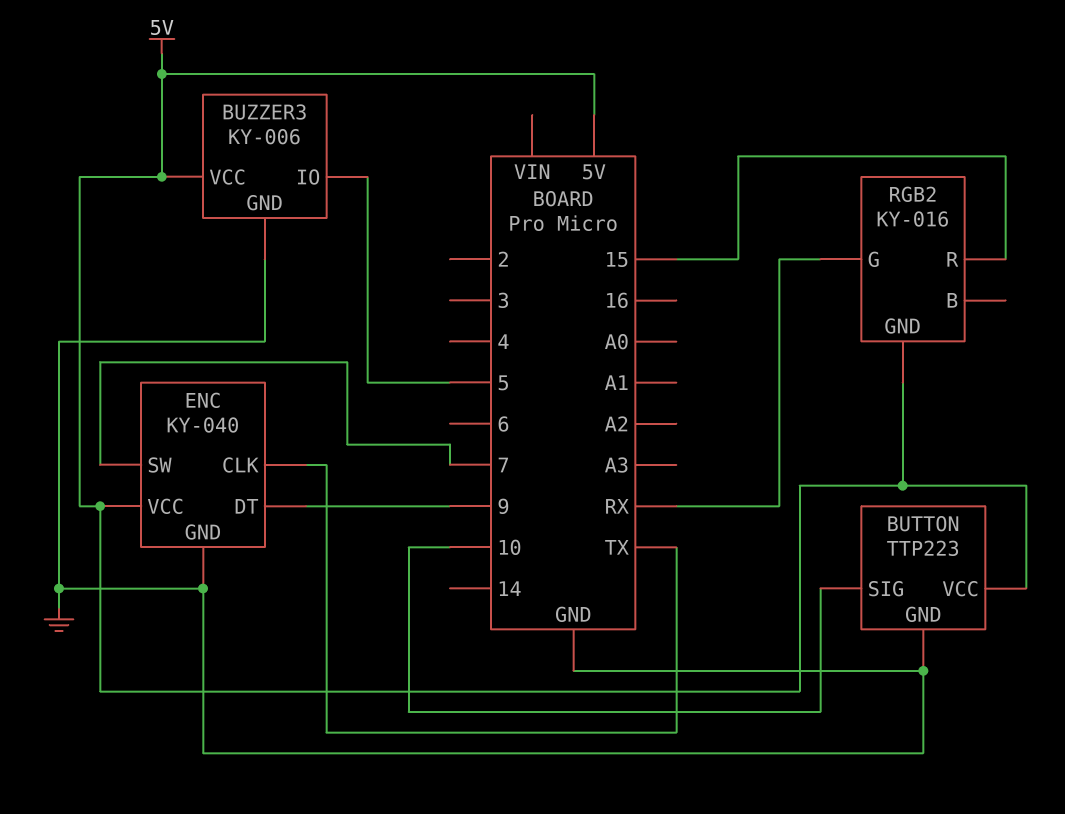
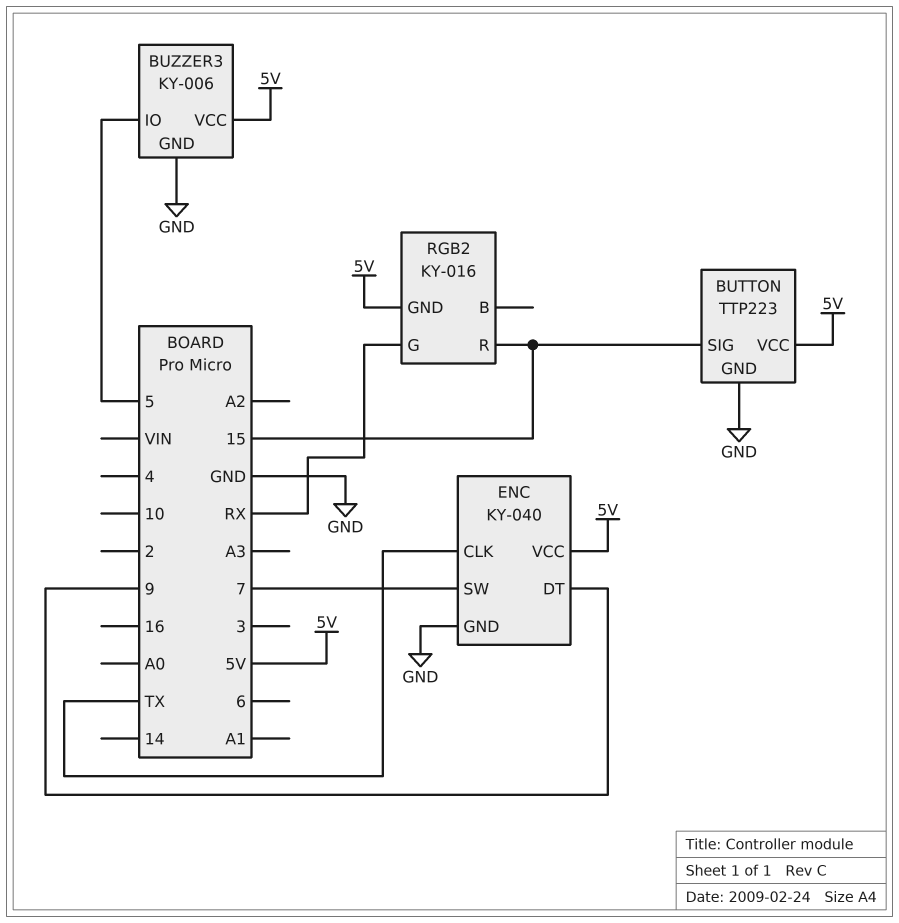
BUTTON pin SIG: 10 -> 15

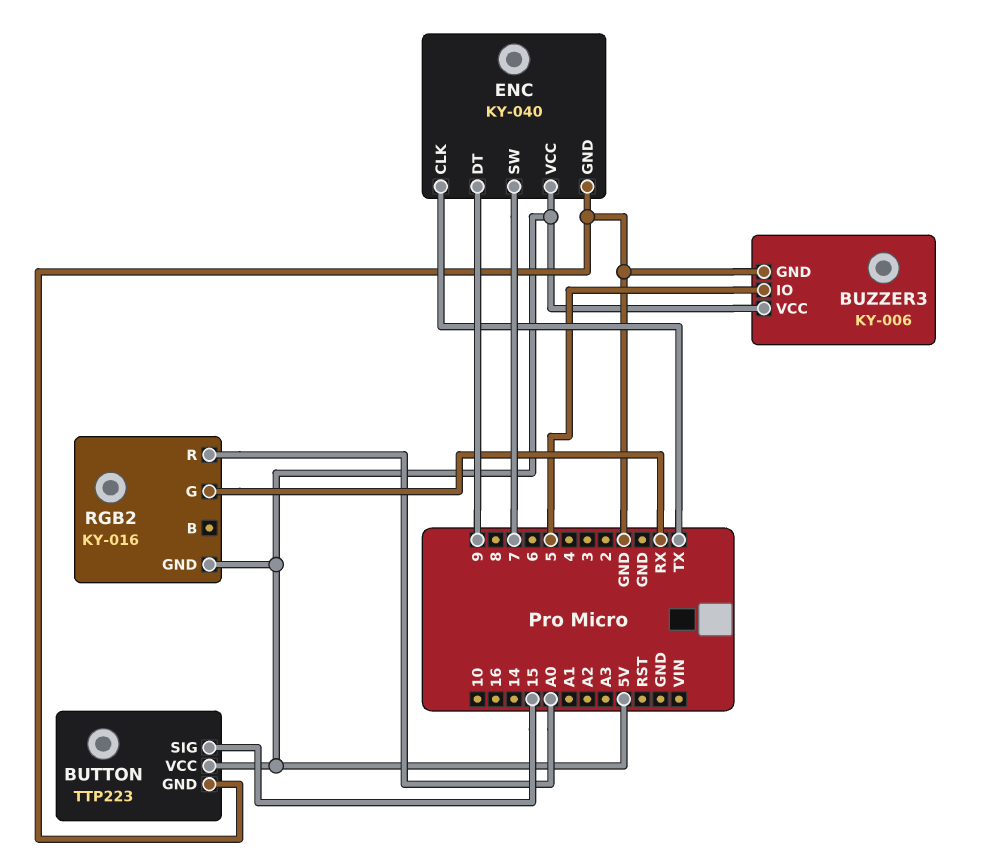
RGB2 pin R: 15 -> A0

